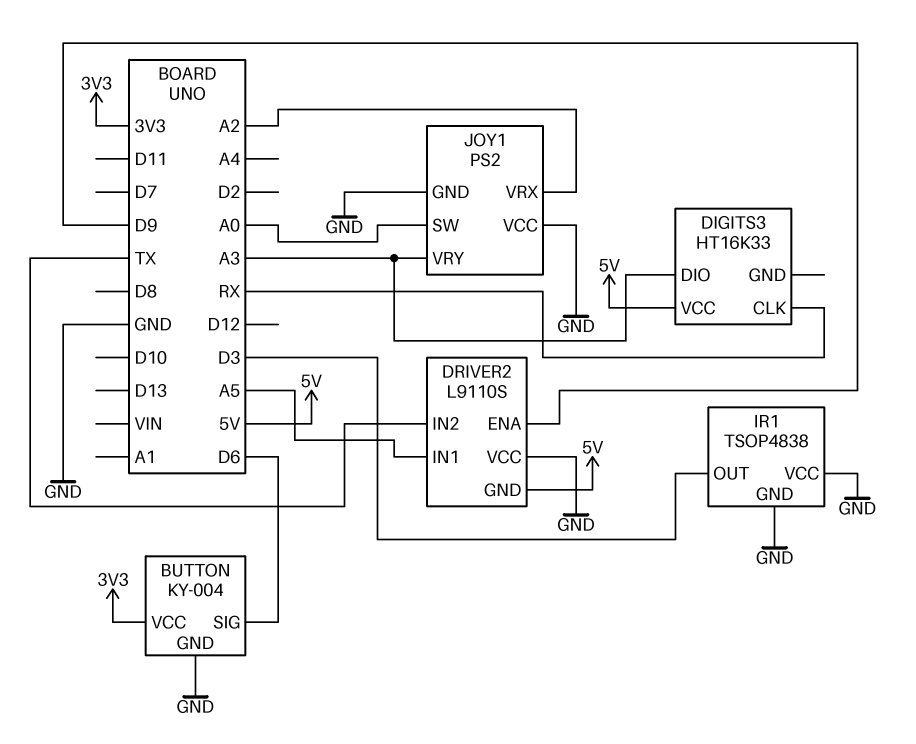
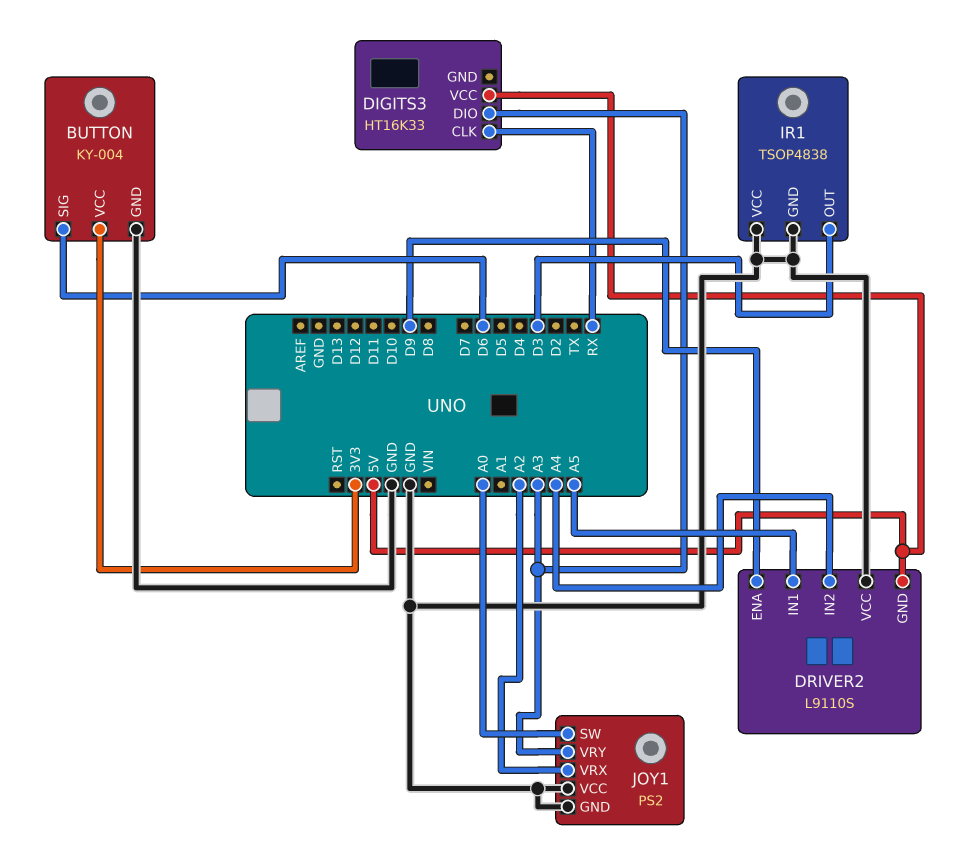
DRIVER2 pin IN2: TX -> A4

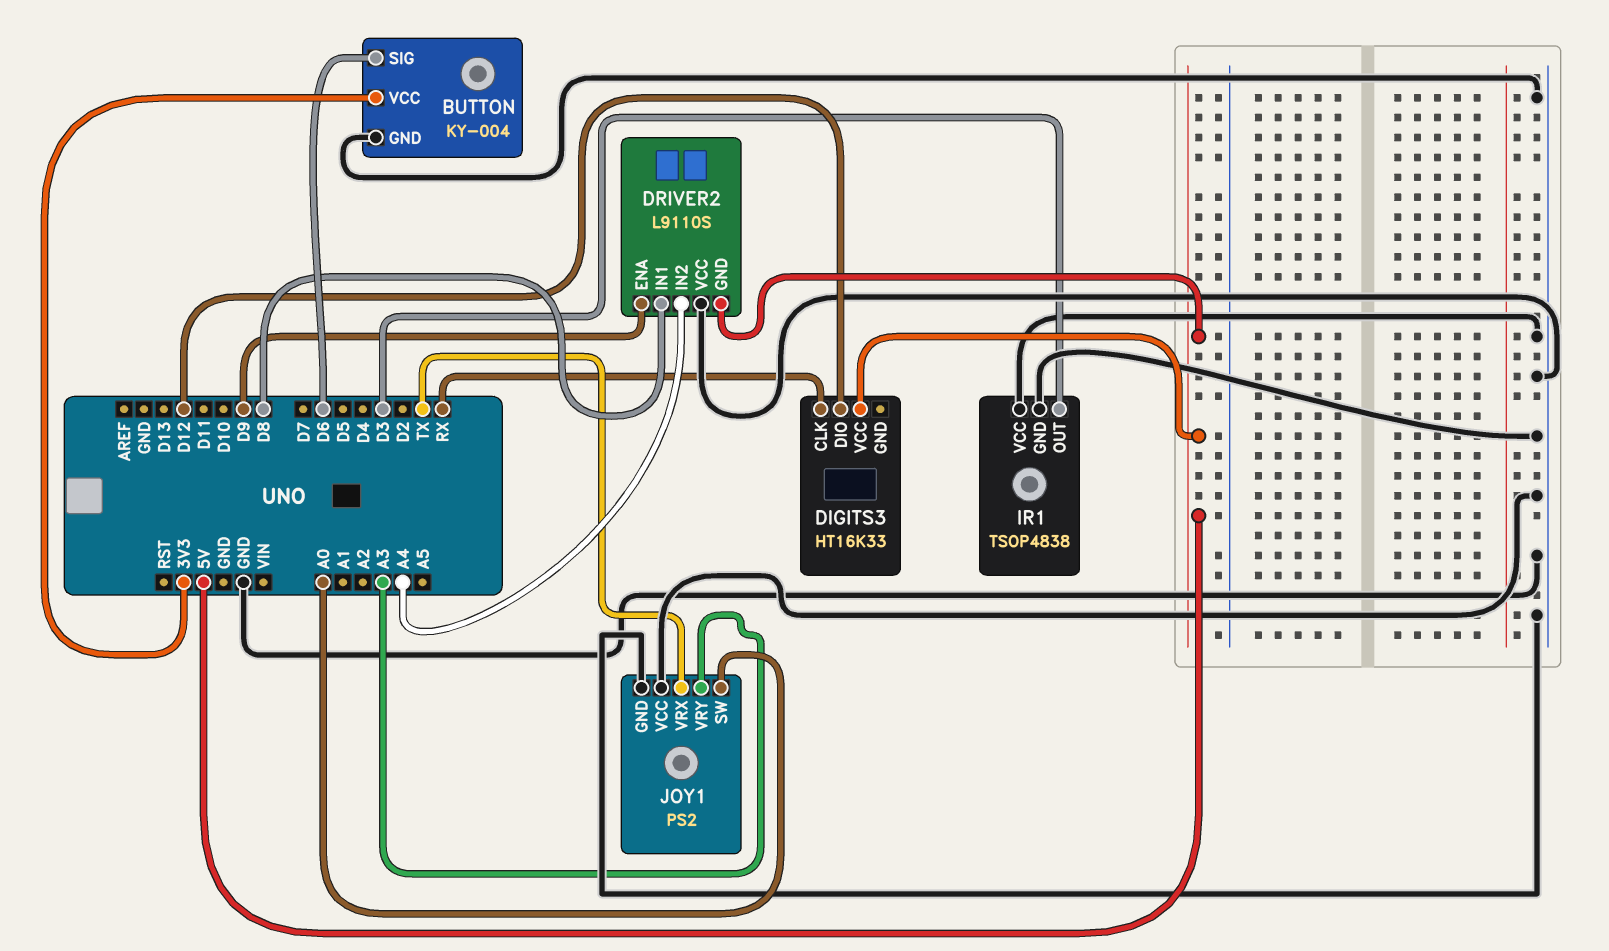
DIGITS3 pin DIO: A3 -> D12
DRIVER2 pin IN1: A5 -> D8
JOY1 pin VRX: A2 -> TX

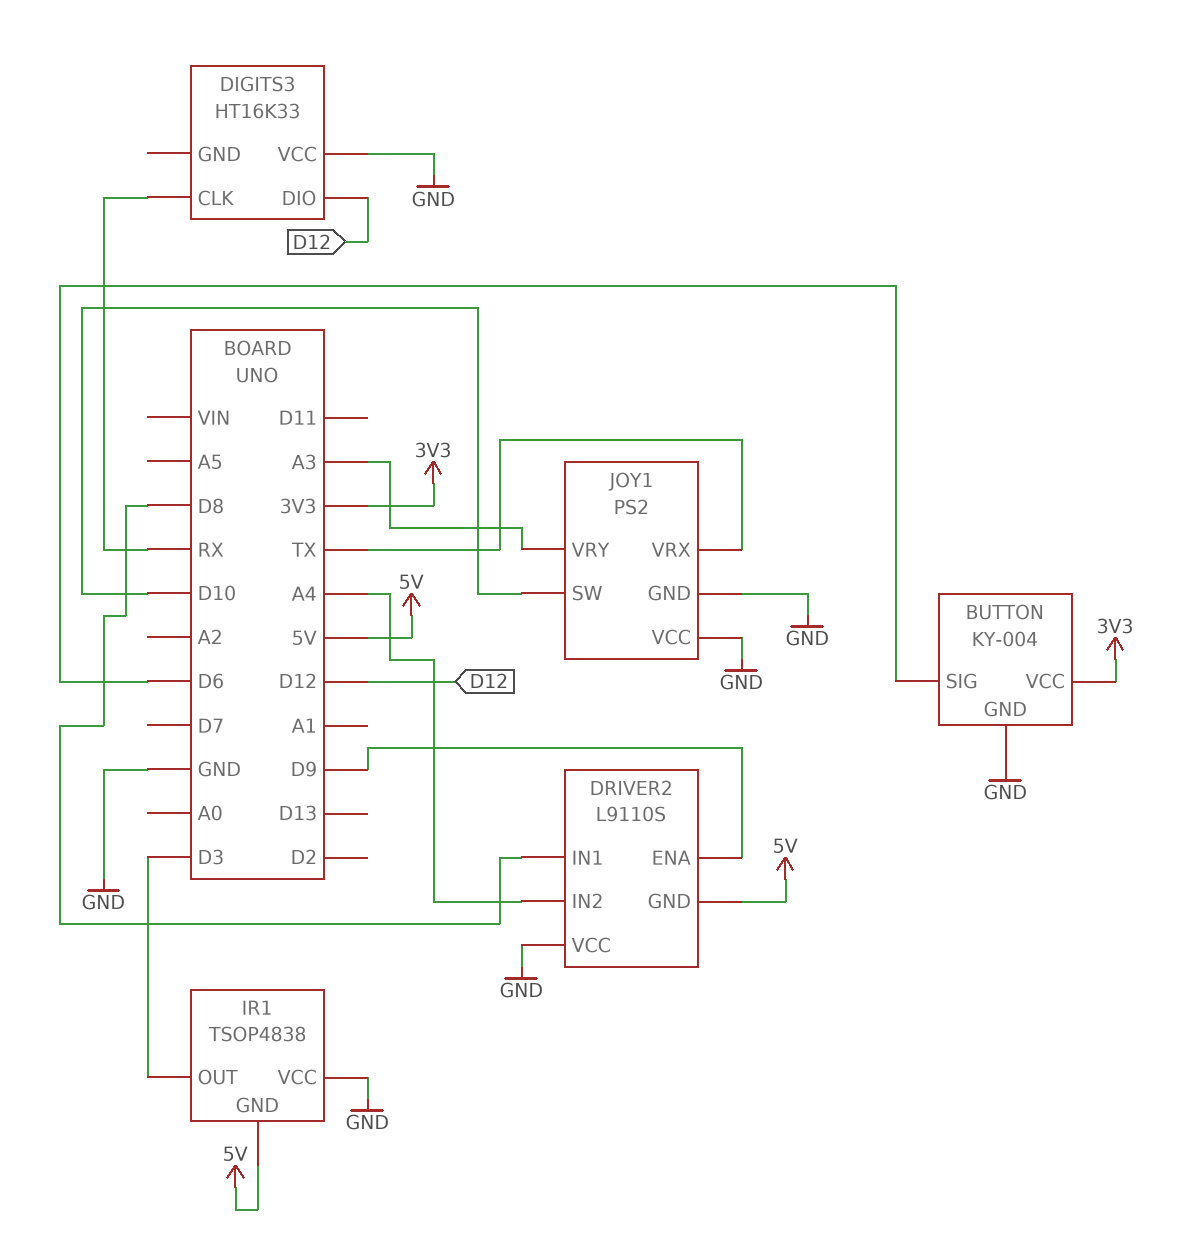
DIGITS3 pin VCC: 5V -> GND
IR1 pin GND: GND -> 5V
JOY1 pin SW: A0 -> D10

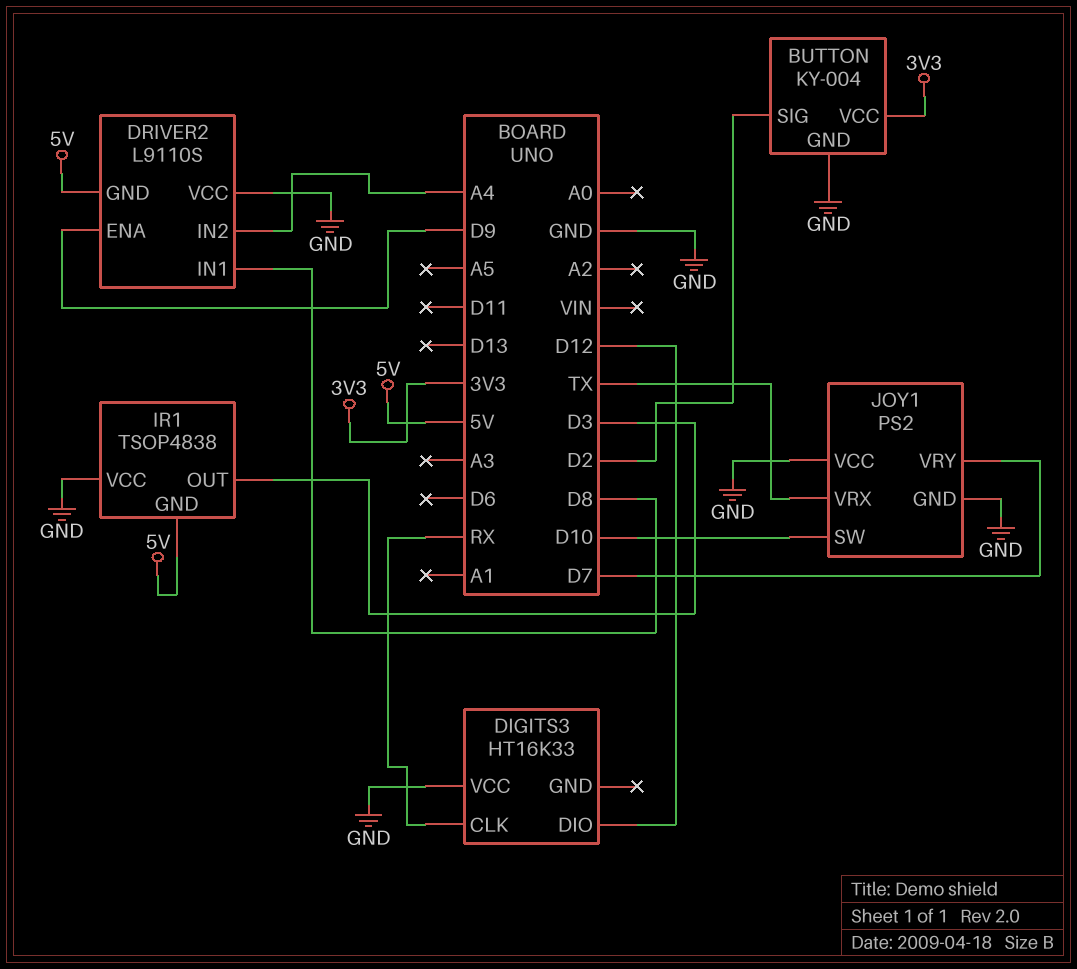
BUTTON pin SIG: D6 -> D2
JOY1 pin VRY: A3 -> D7

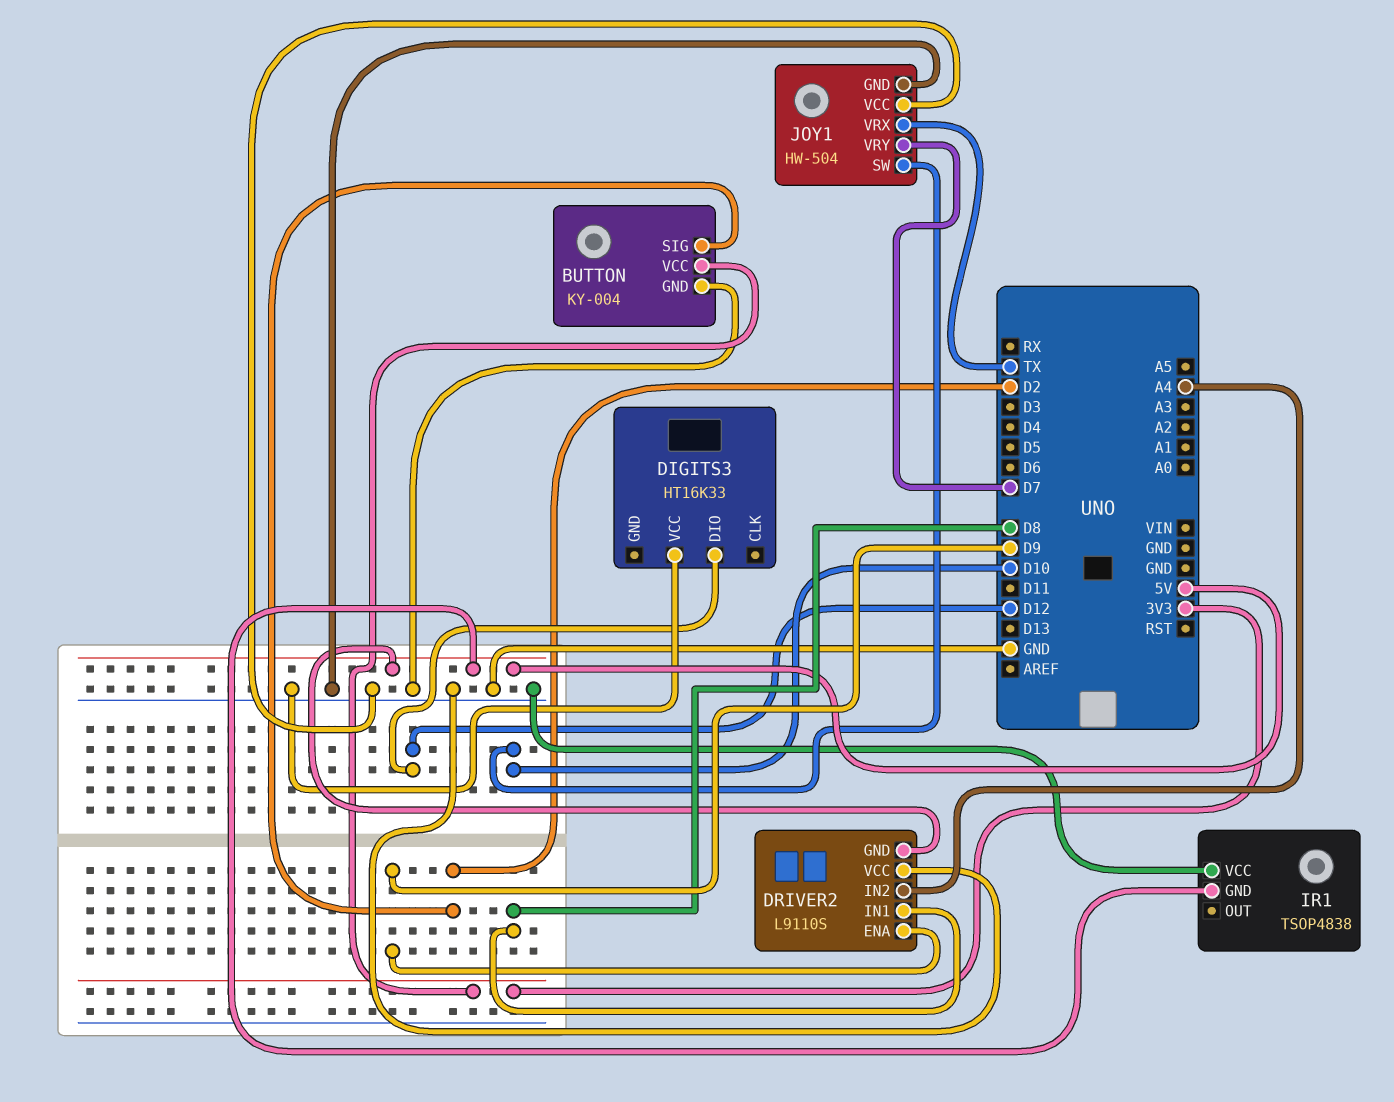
DIGITS3 pin CLK: RX -> none
IR1 pin OUT: D3 -> none
JOY1: PS2 -> HW-504

